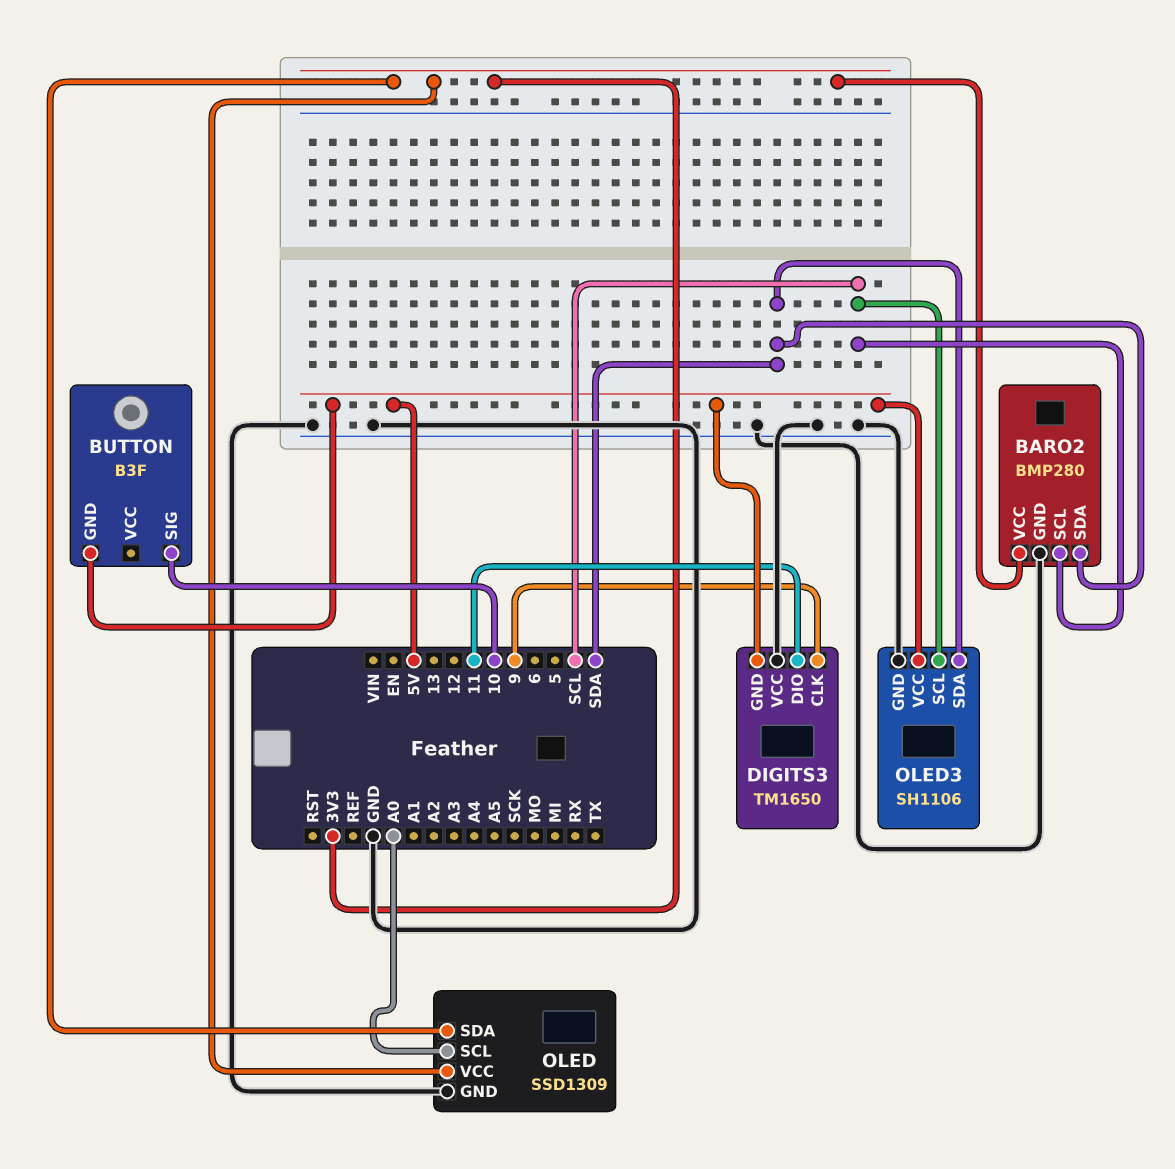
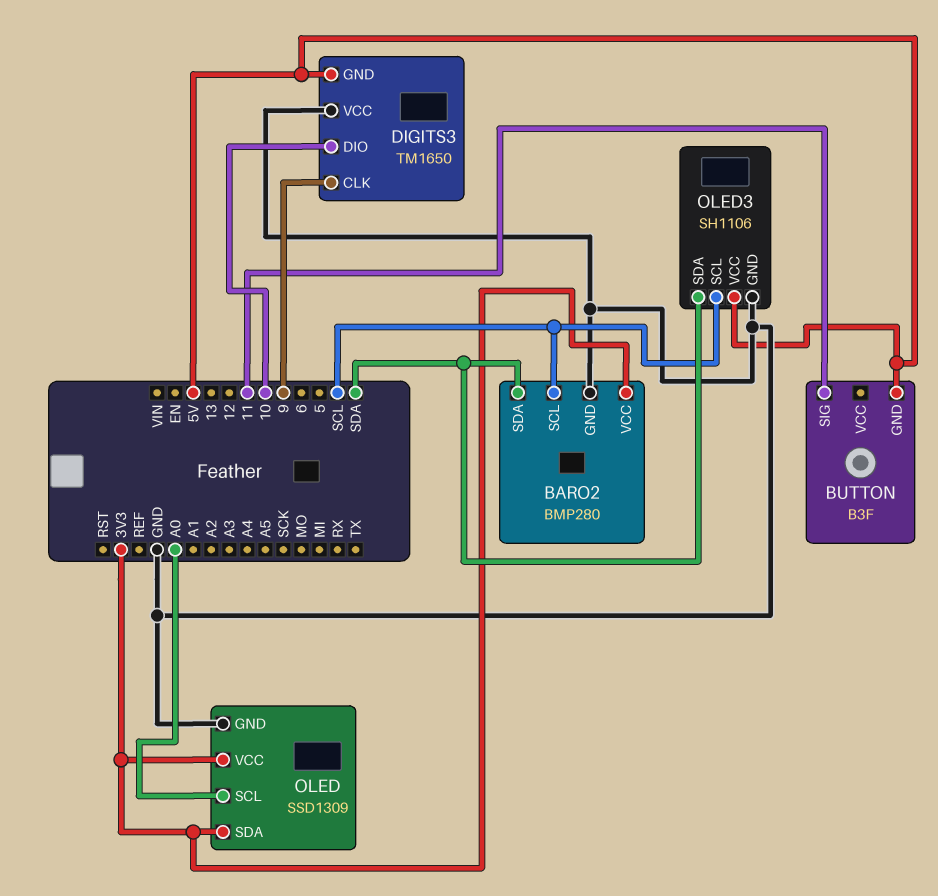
BUTTON pin SIG: 10 -> 11
DIGITS3 pin DIO: 11 -> 10

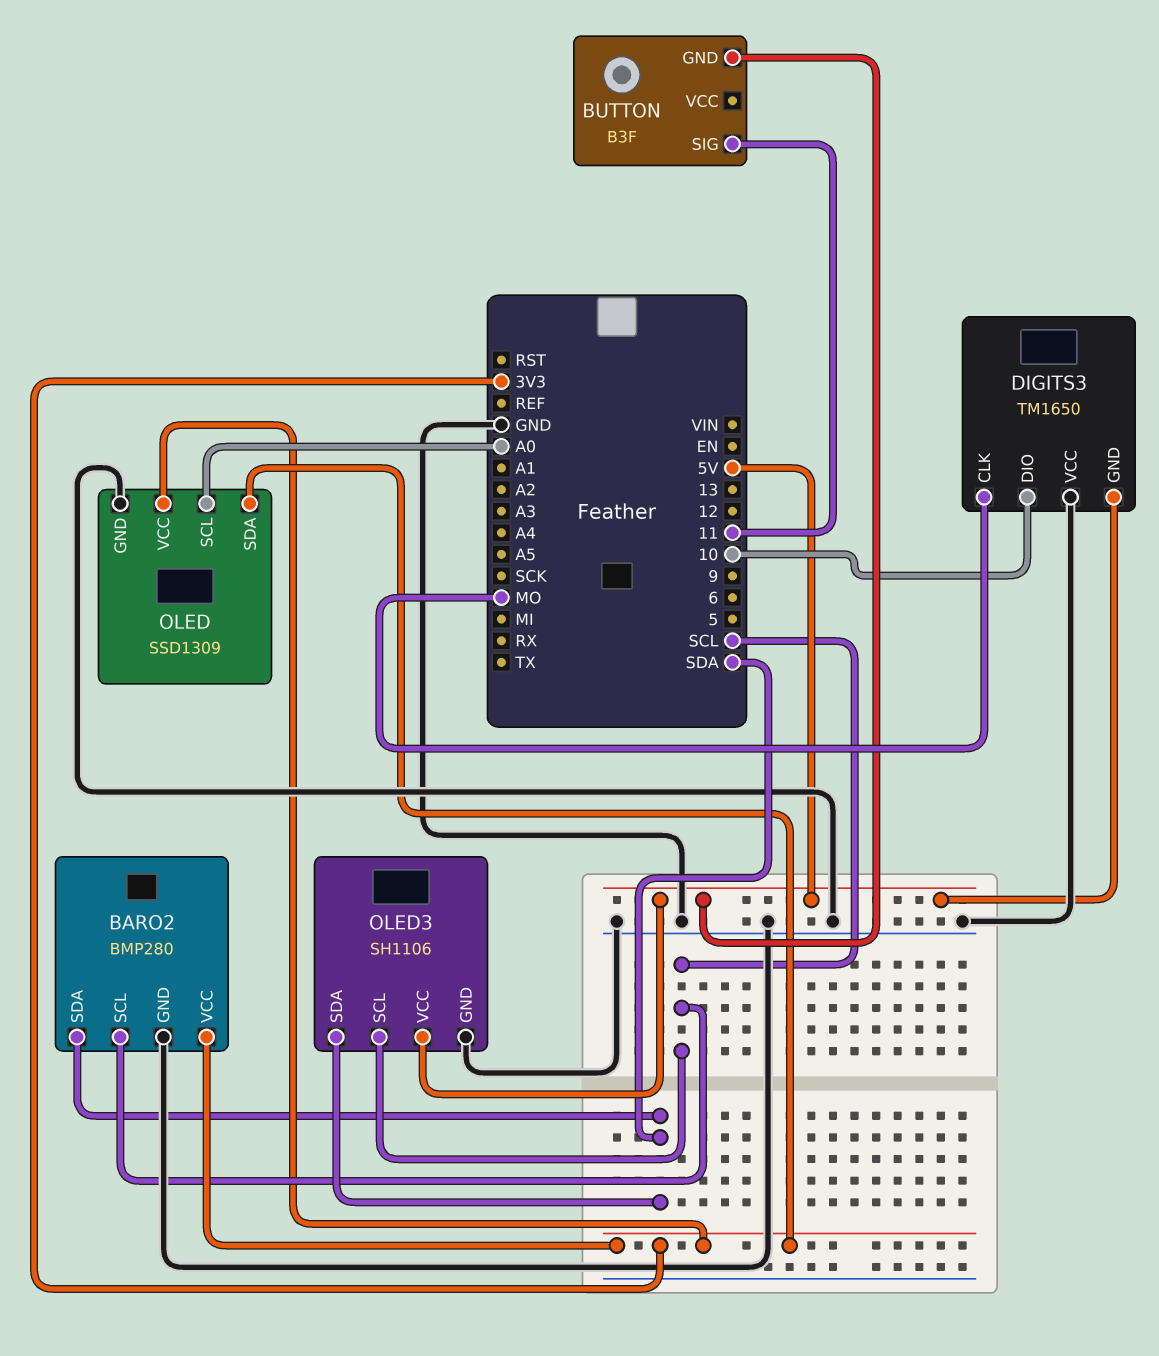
DIGITS3 pin CLK: 9 -> MO

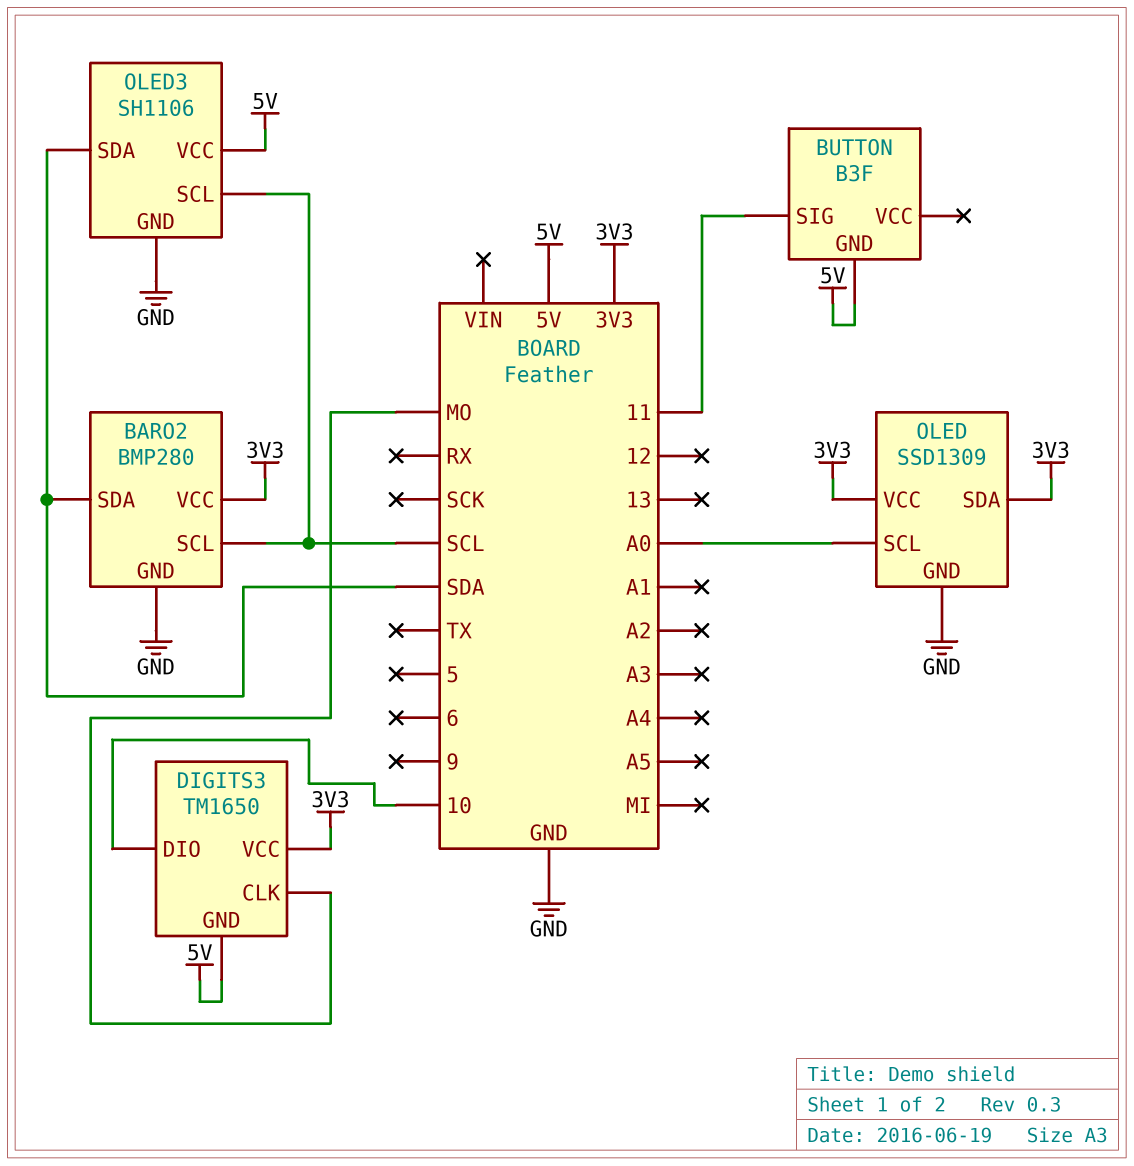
DIGITS3 pin VCC: GND -> 3V3

